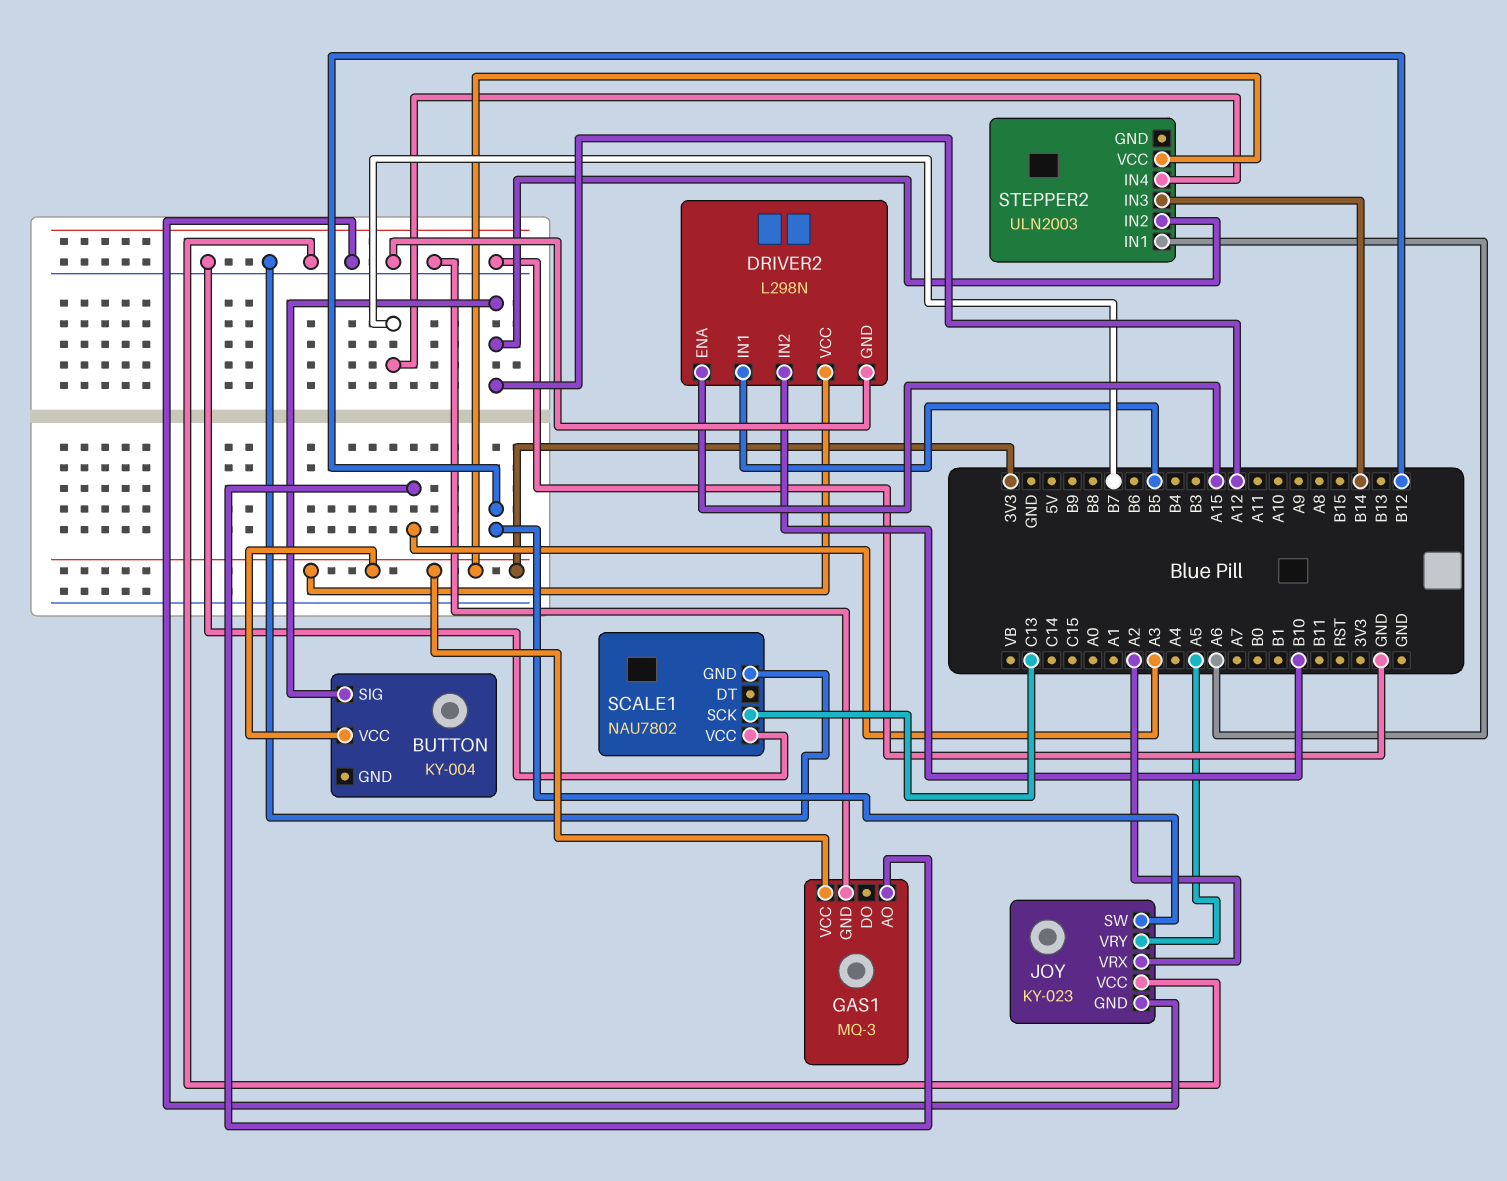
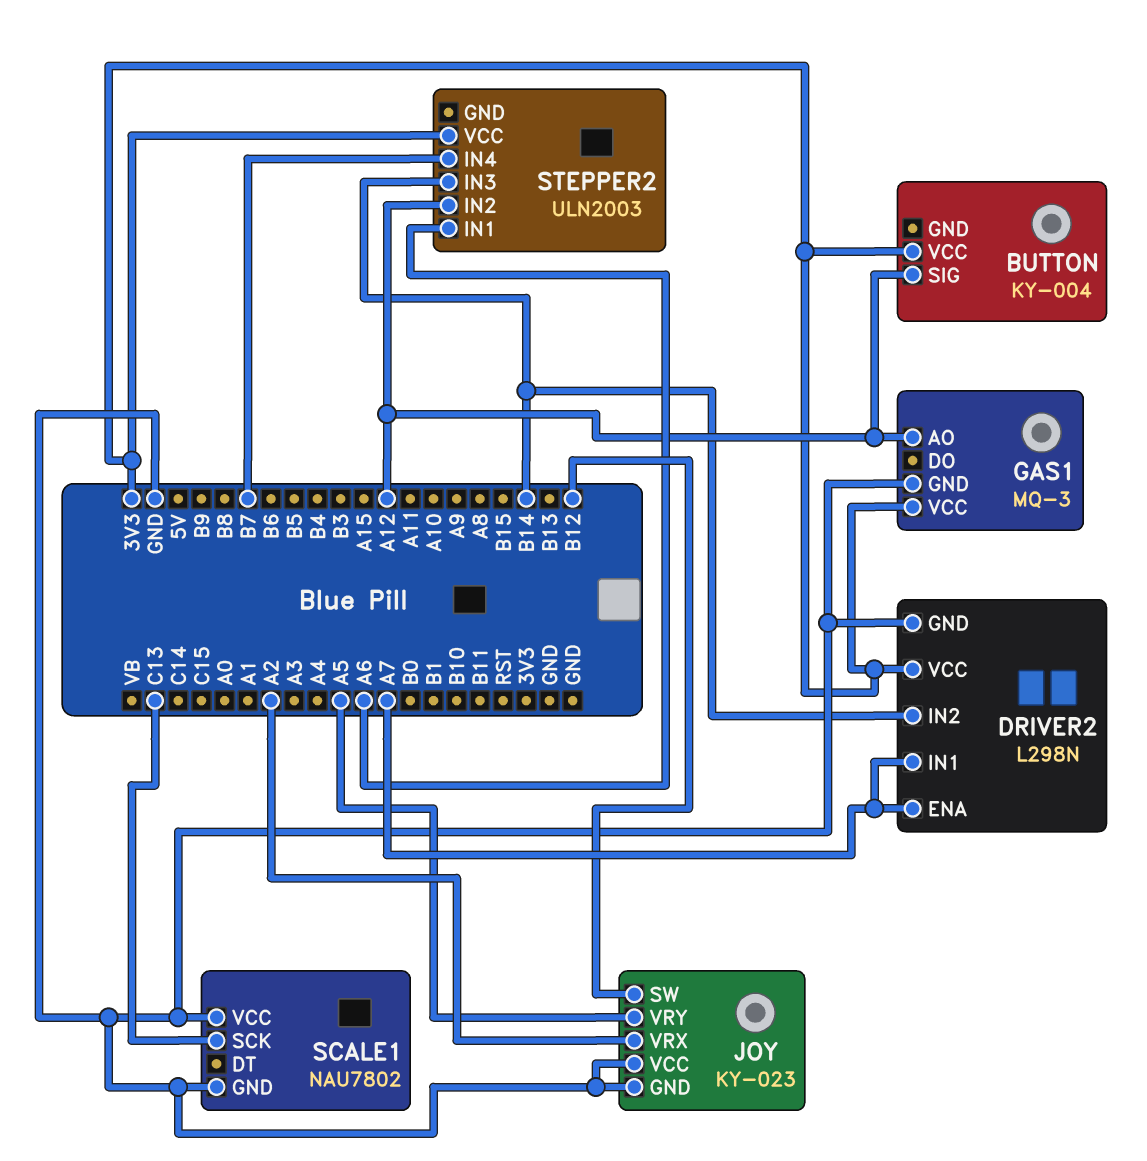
DRIVER2 pin ENA: A15 -> A7
DRIVER2 pin IN1: B5 -> A7
DRIVER2 pin IN2: B10 -> B14
GAS1 pin AO: A3 -> A12

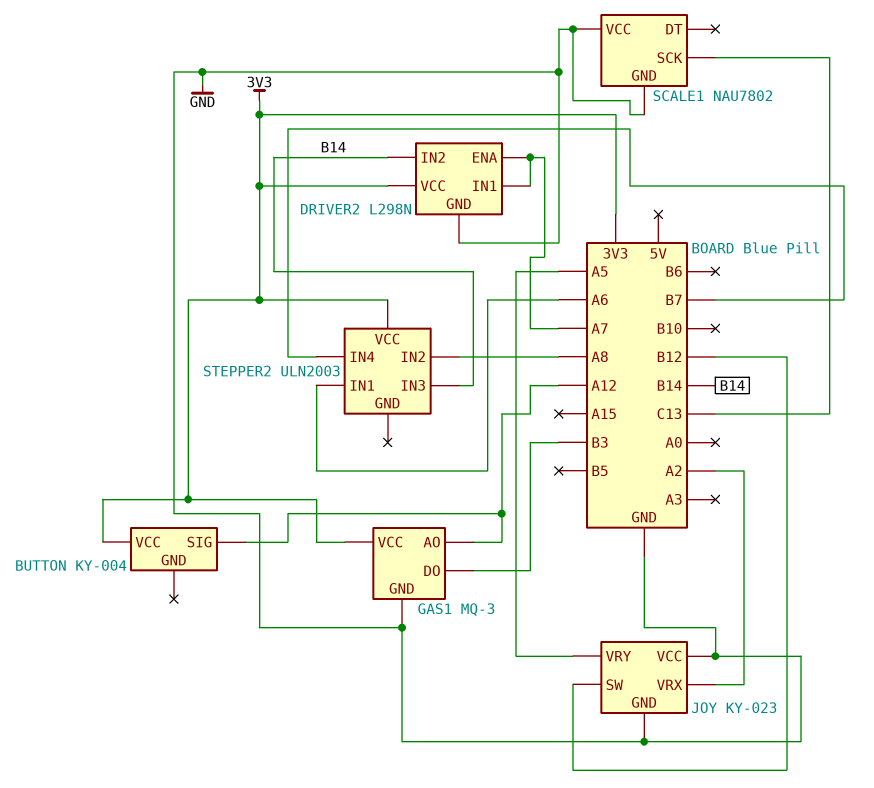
GAS1 pin DO: none -> B3
STEPPER2 pin IN2: A12 -> A8

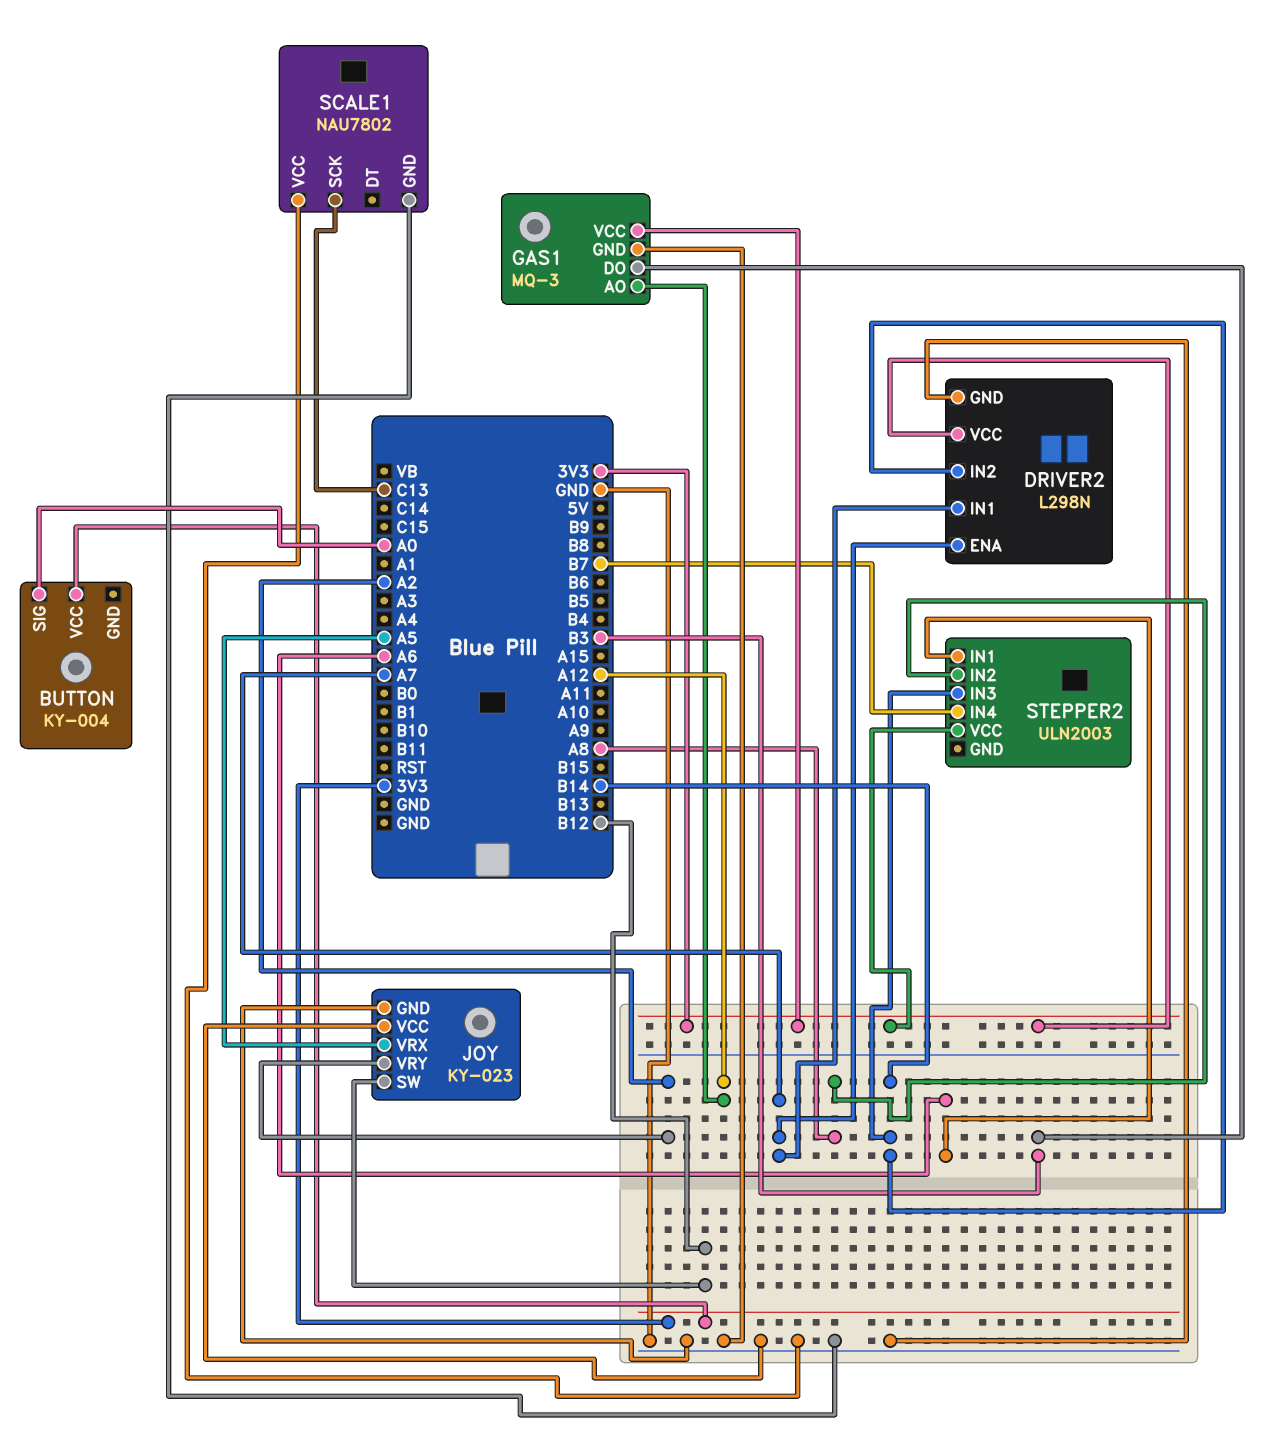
BUTTON pin SIG: A12 -> A0
JOY pin VRX: A2 -> A5
JOY pin VRY: A5 -> A2

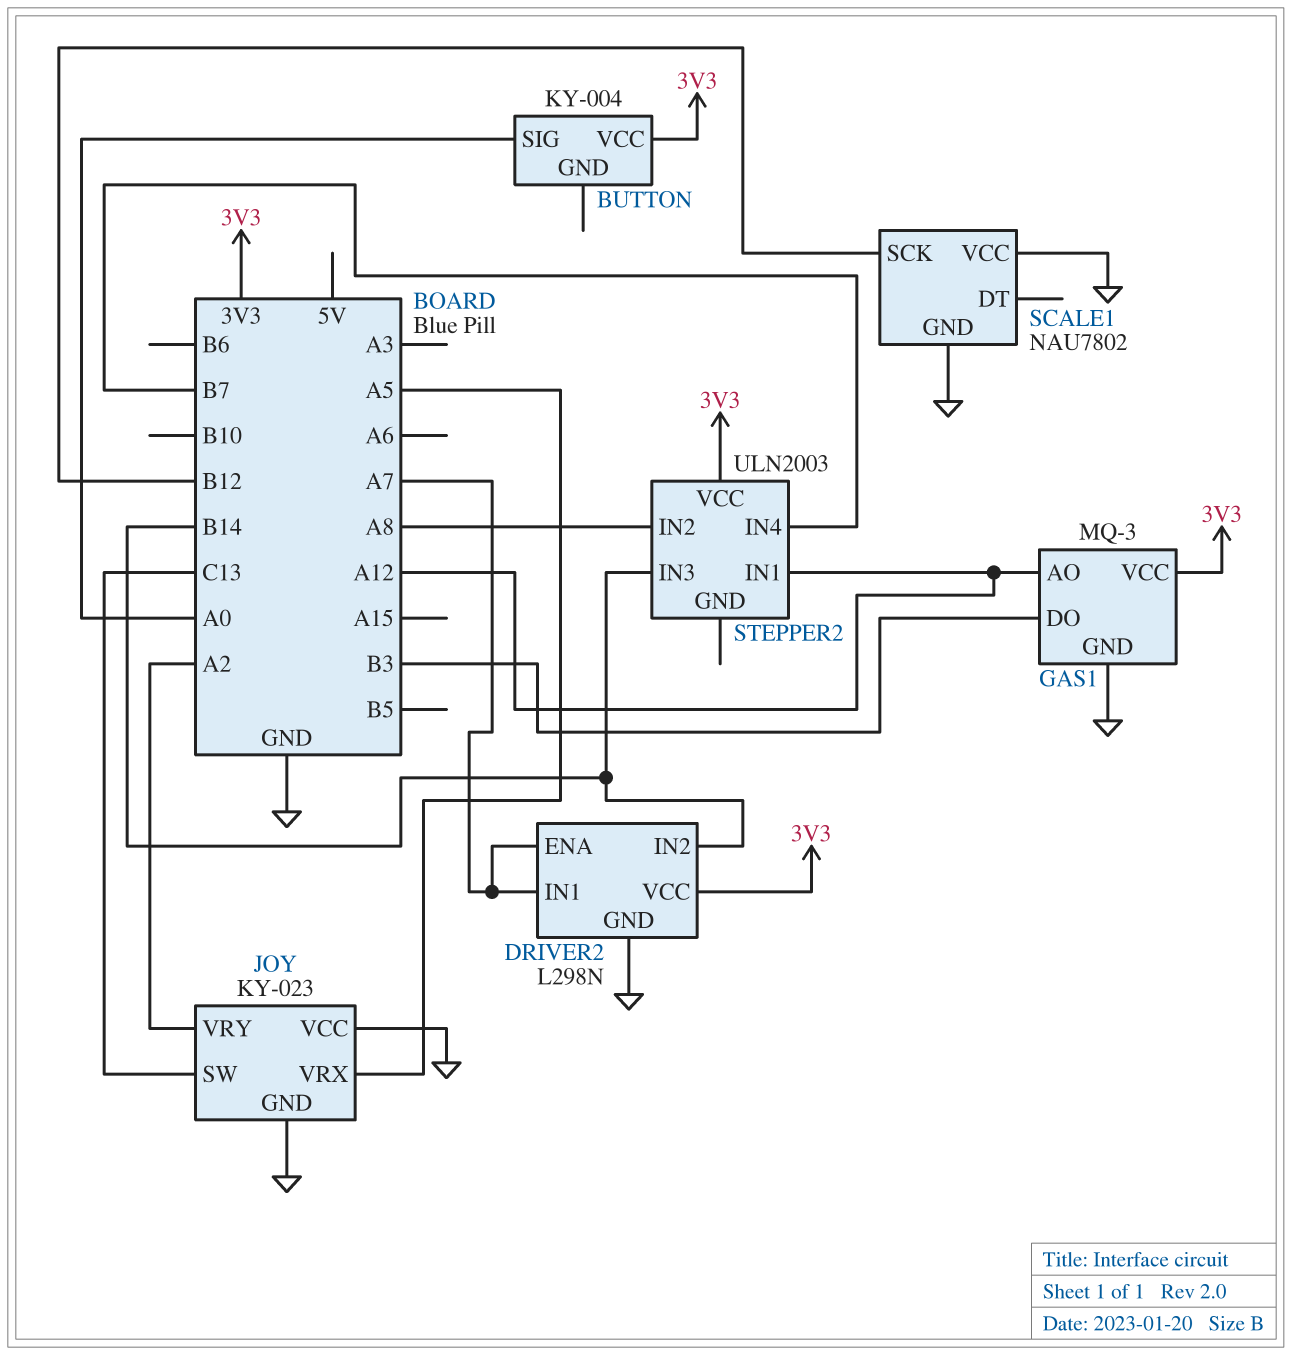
JOY pin SW: B12 -> C13
SCALE1 pin SCK: C13 -> B12
STEPPER2 pin IN1: A6 -> A12

